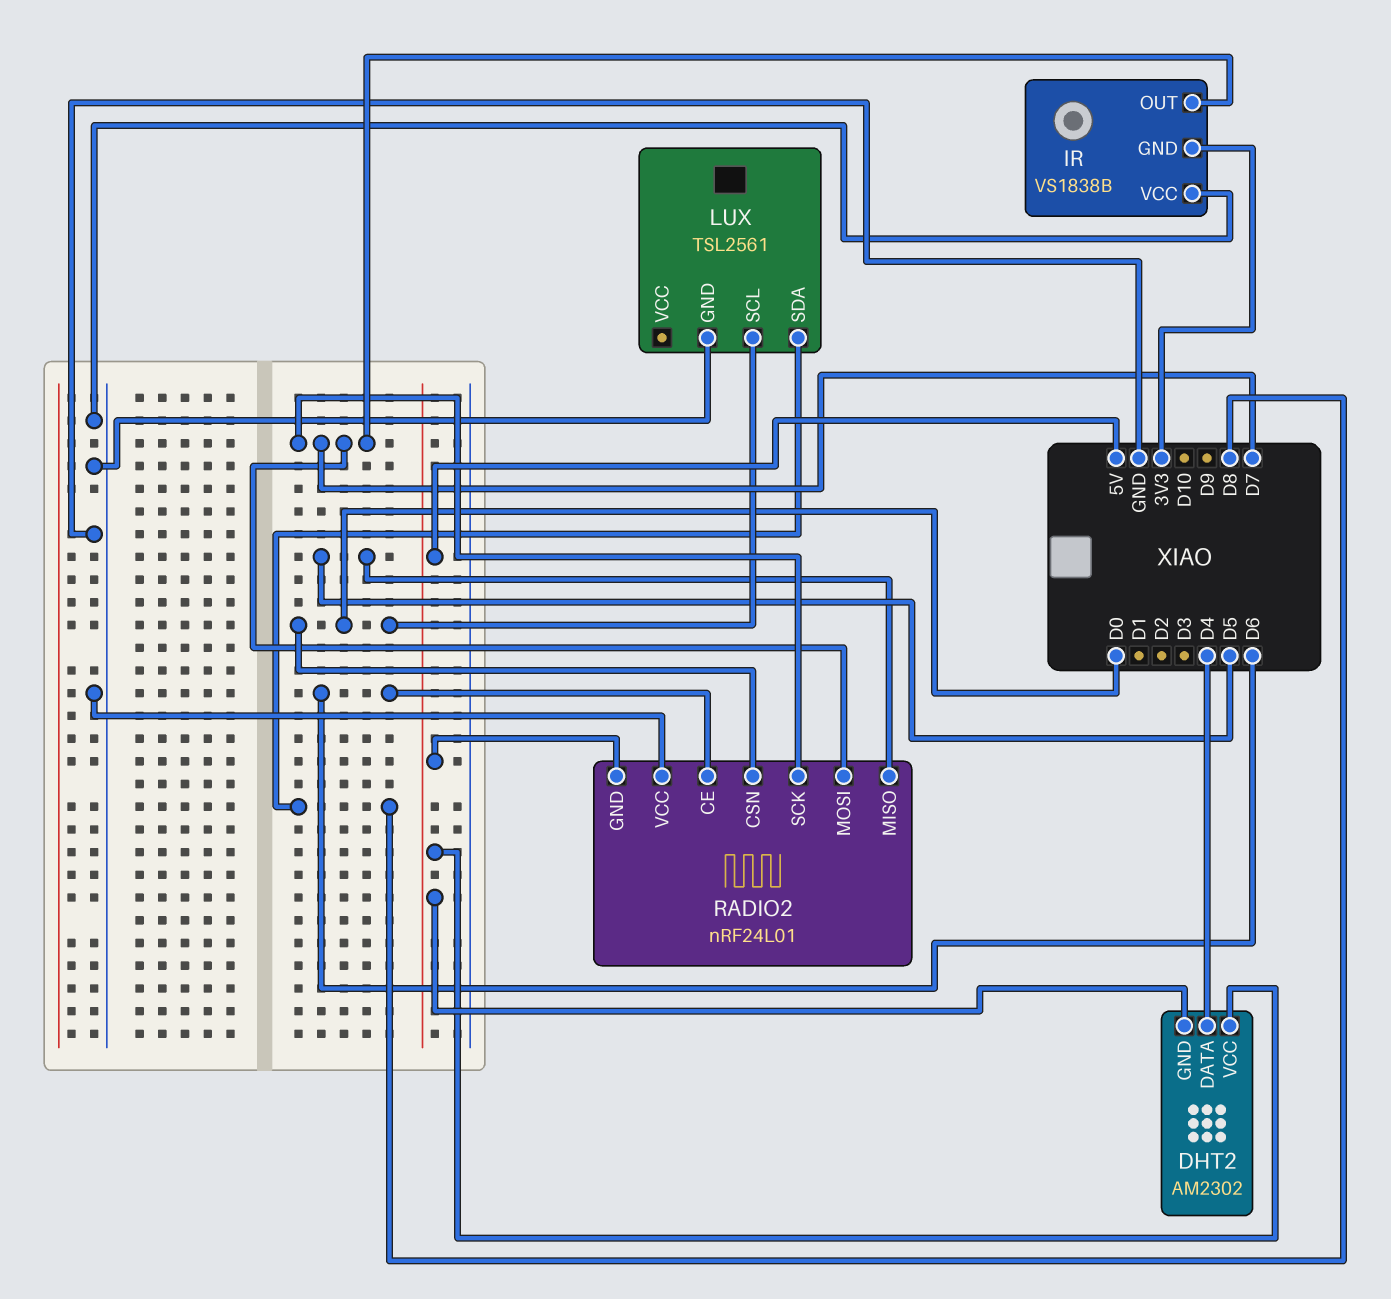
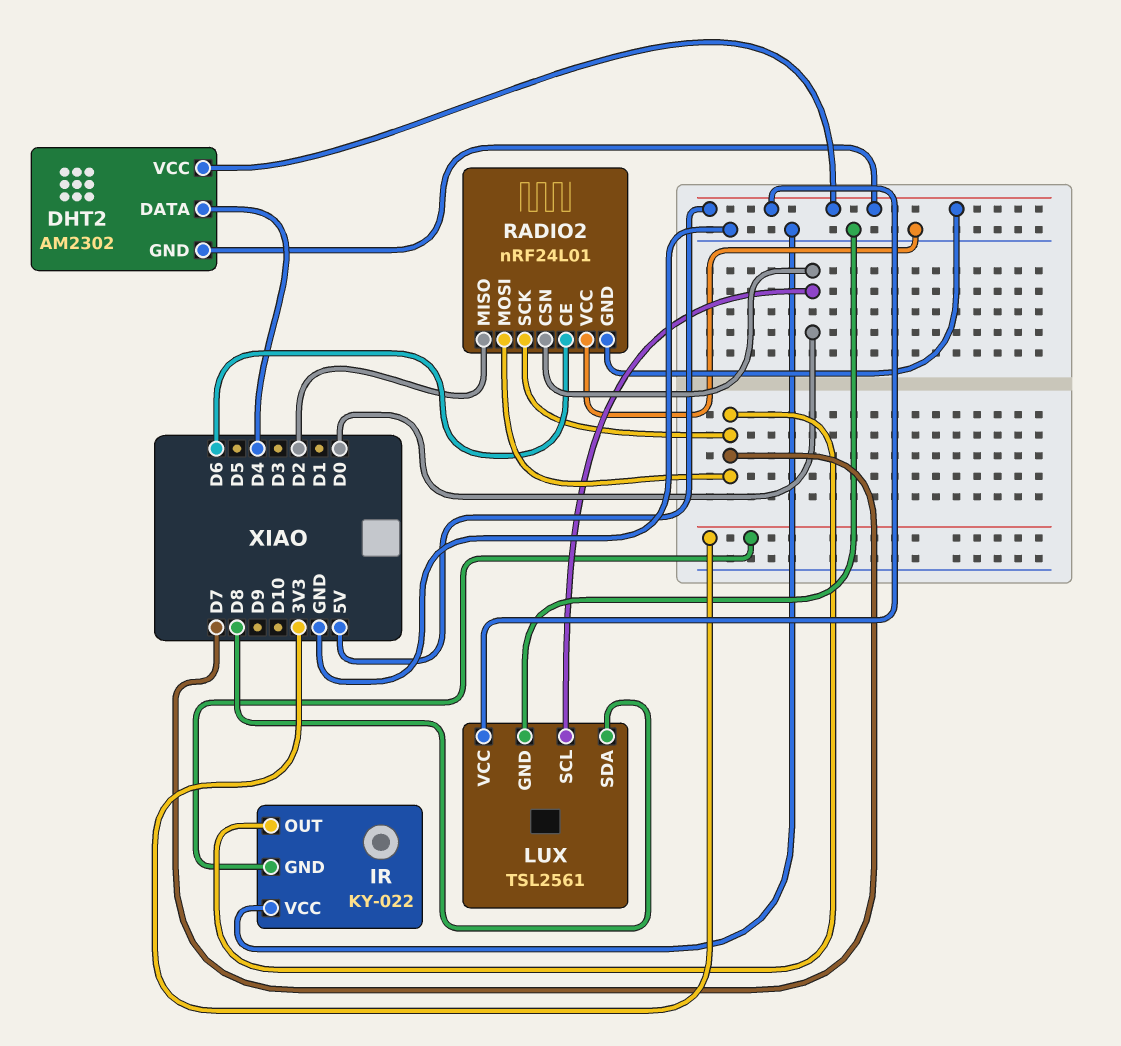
IR: VS1838B -> KY-022
LUX pin VCC: none -> 5V
RADIO2 pin MISO: D5 -> D2

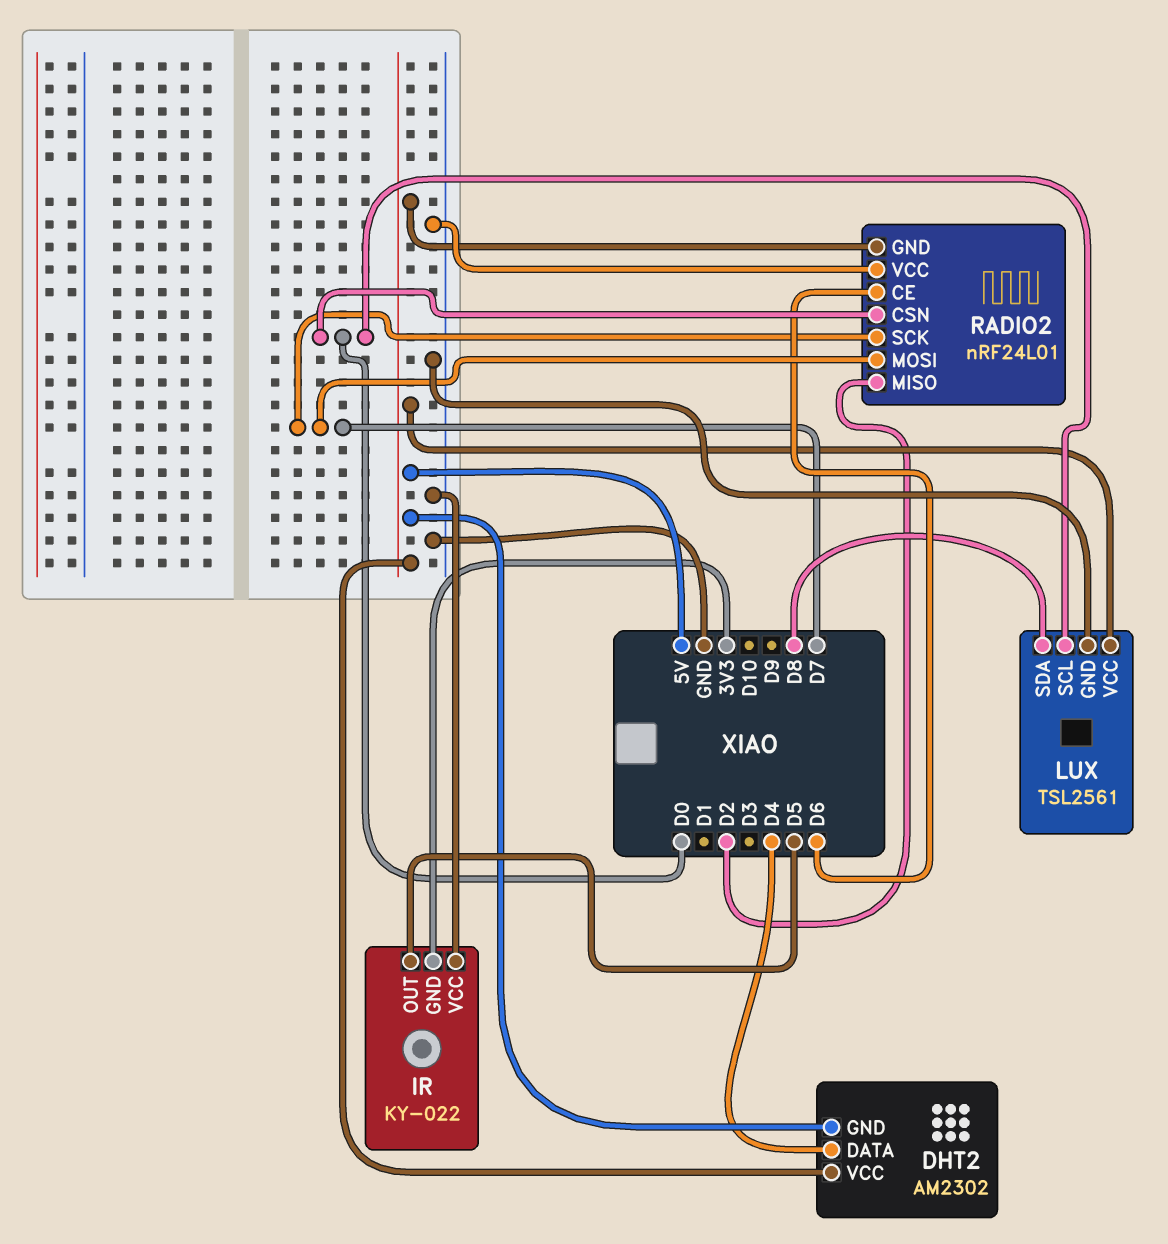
IR pin OUT: D7 -> D5

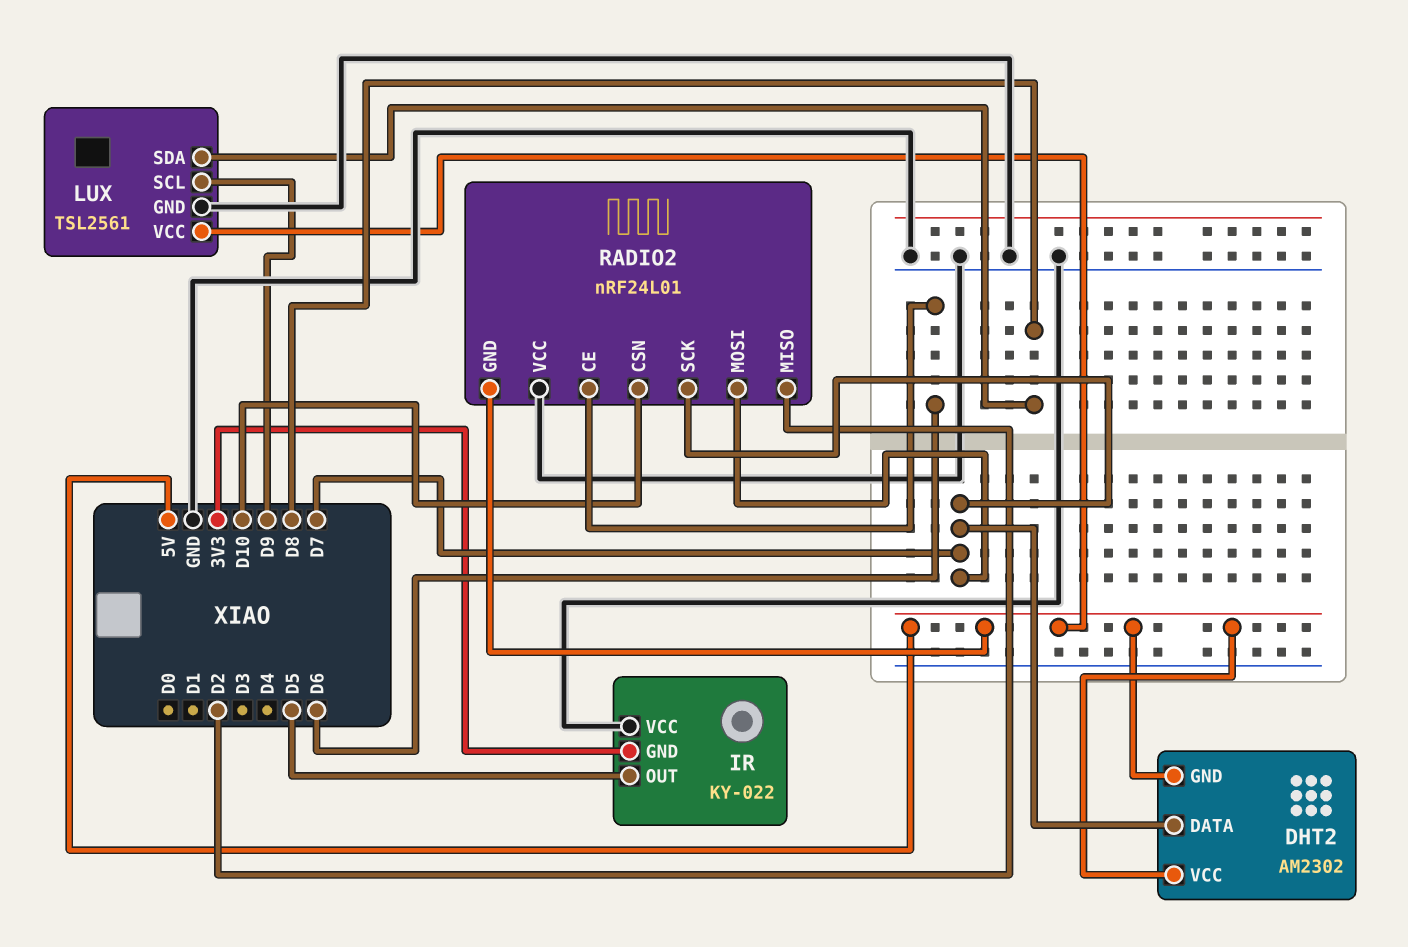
DHT2 pin DATA: D4 -> D7
LUX pin SCL: D0 -> D9
RADIO2 pin CSN: D0 -> D10

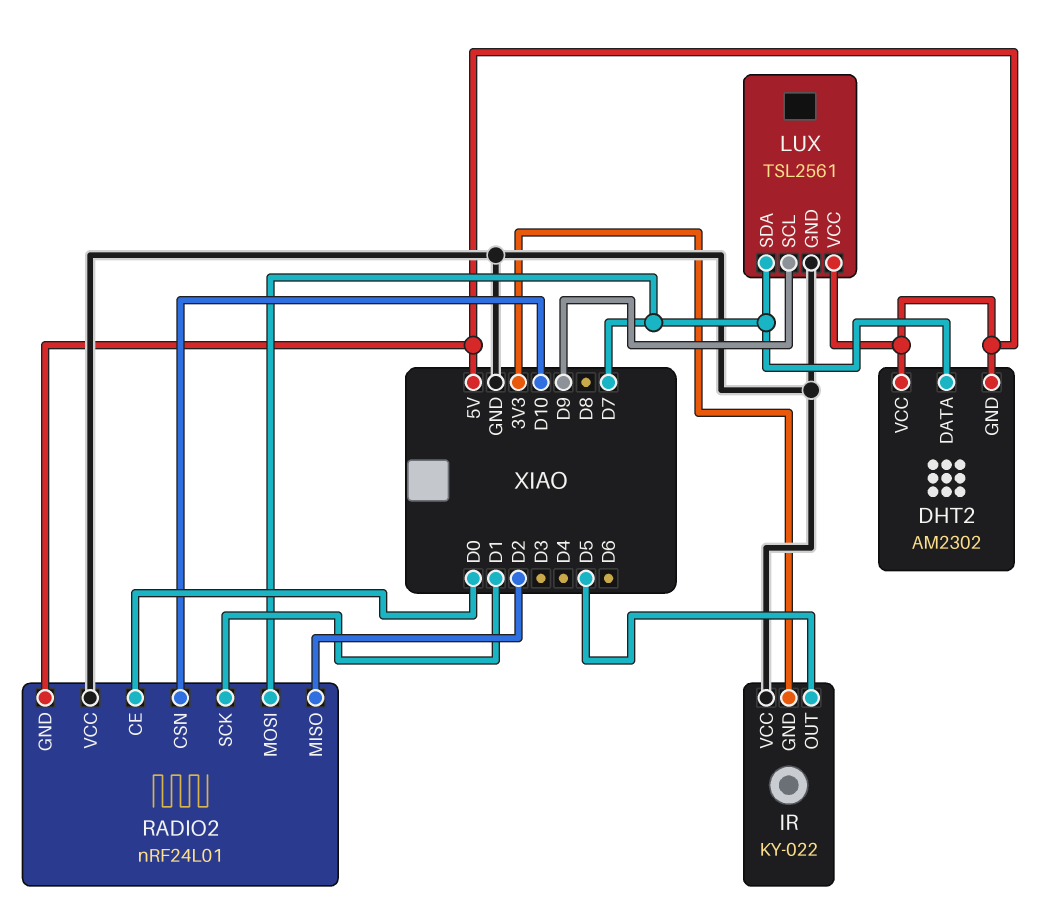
LUX pin SDA: D8 -> D7
RADIO2 pin CE: D6 -> D0
RADIO2 pin SCK: D7 -> D1

